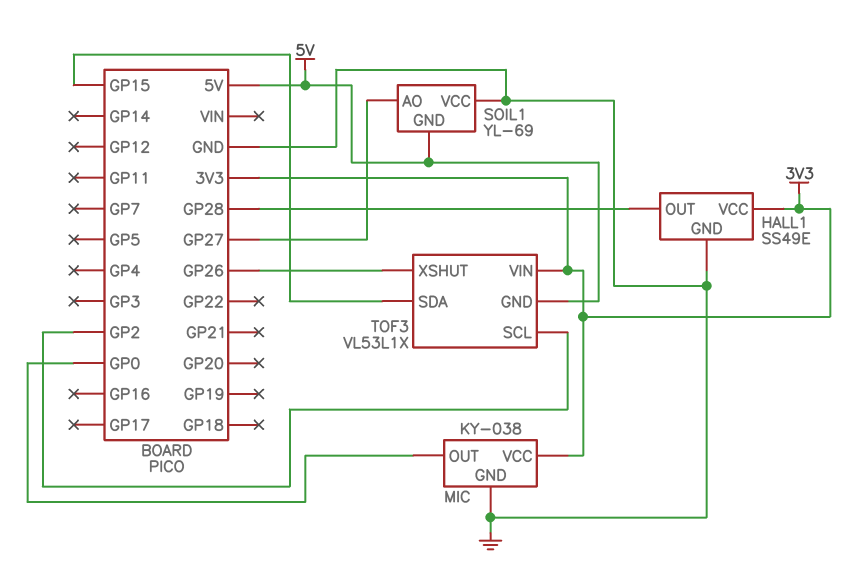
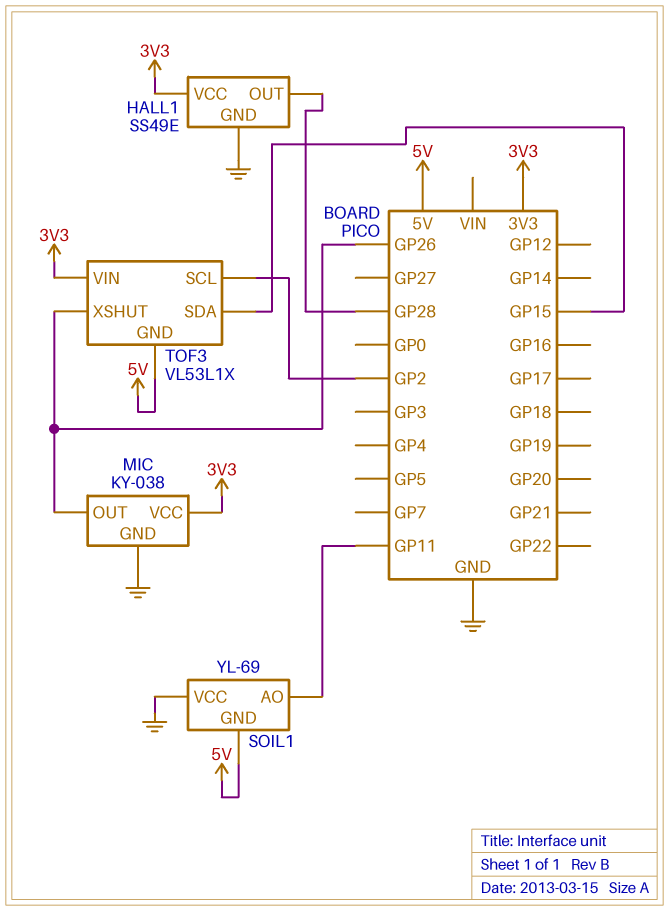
MIC pin OUT: GP0 -> GP26
SOIL1 pin AO: GP27 -> GP11

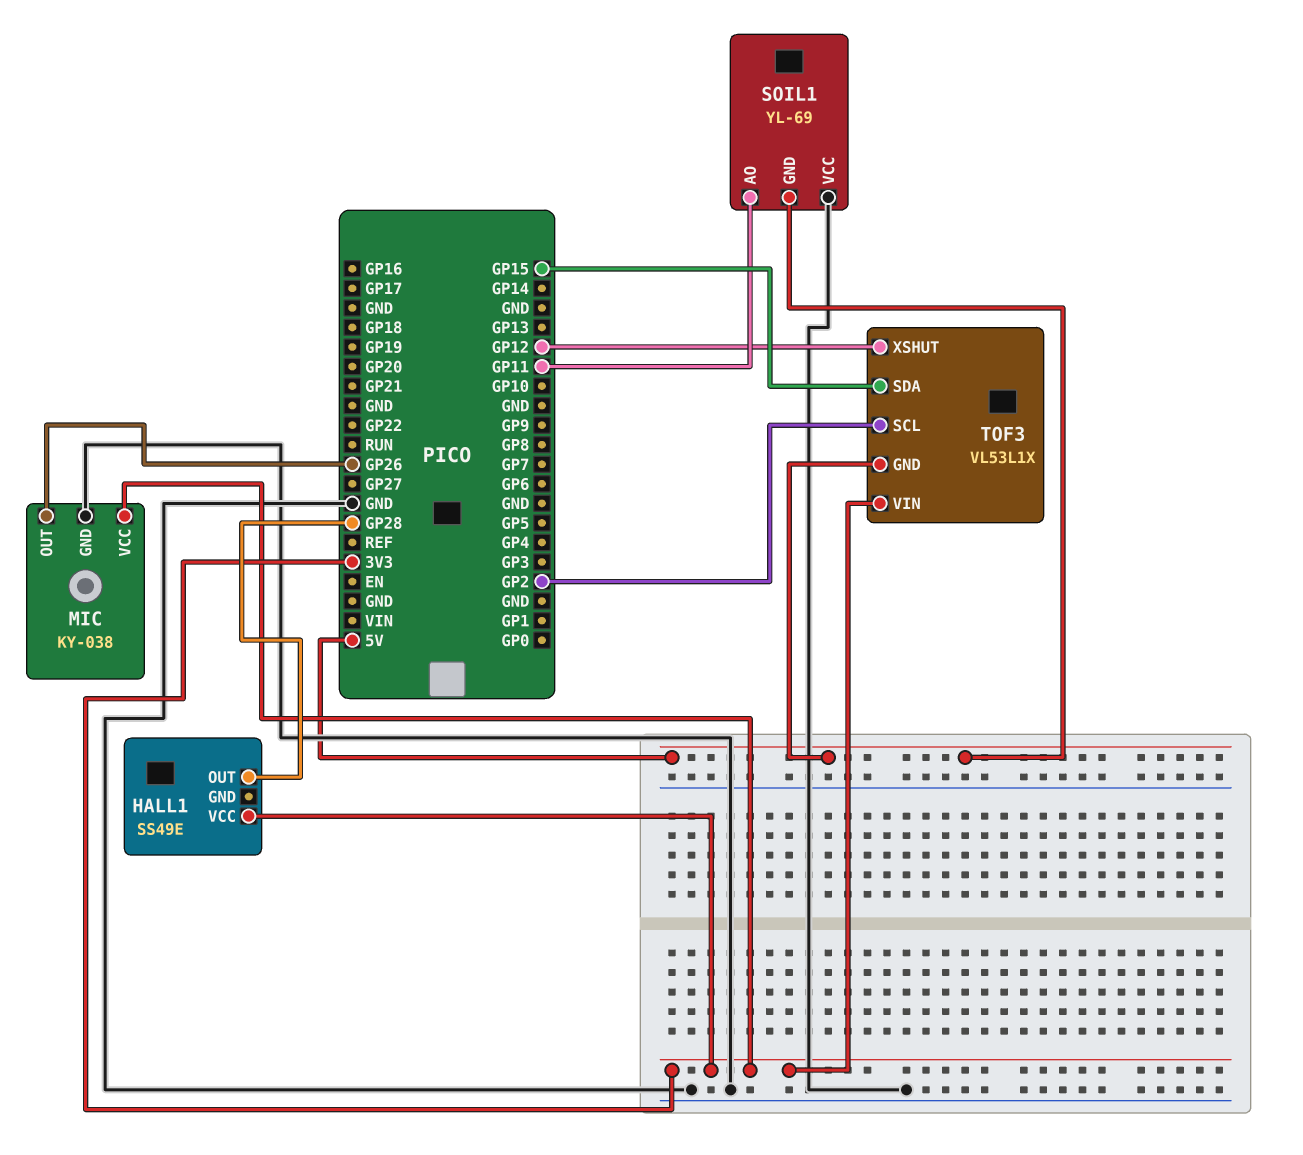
HALL1 pin GND: GND -> none
TOF3 pin XSHUT: GP26 -> GP12

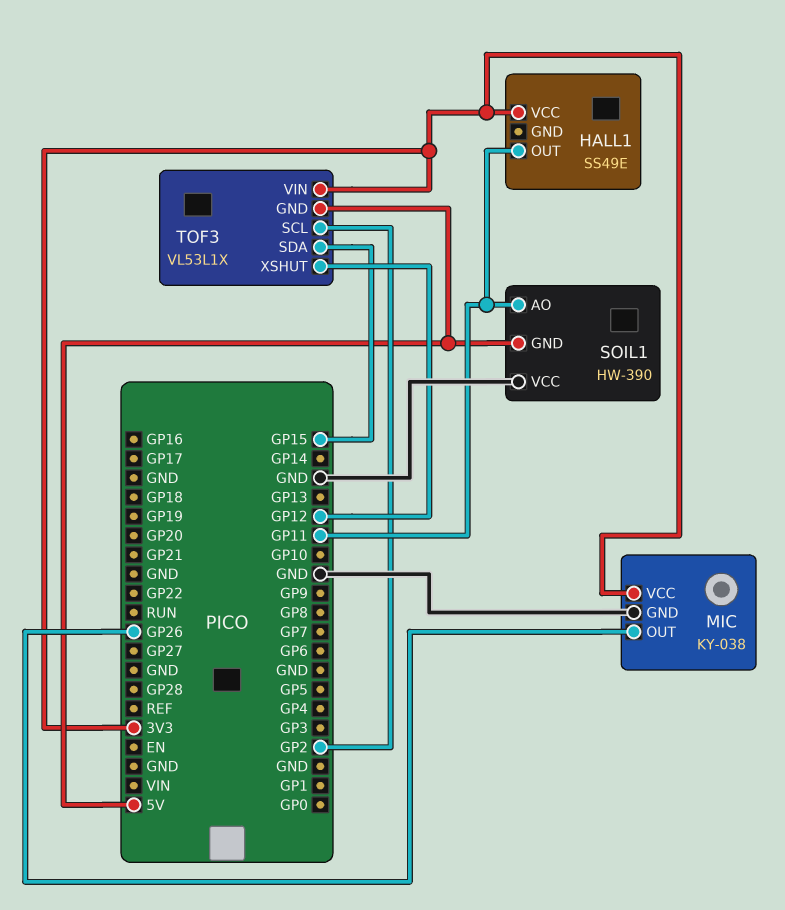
HALL1 pin OUT: GP28 -> GP11
SOIL1: YL-69 -> HW-390

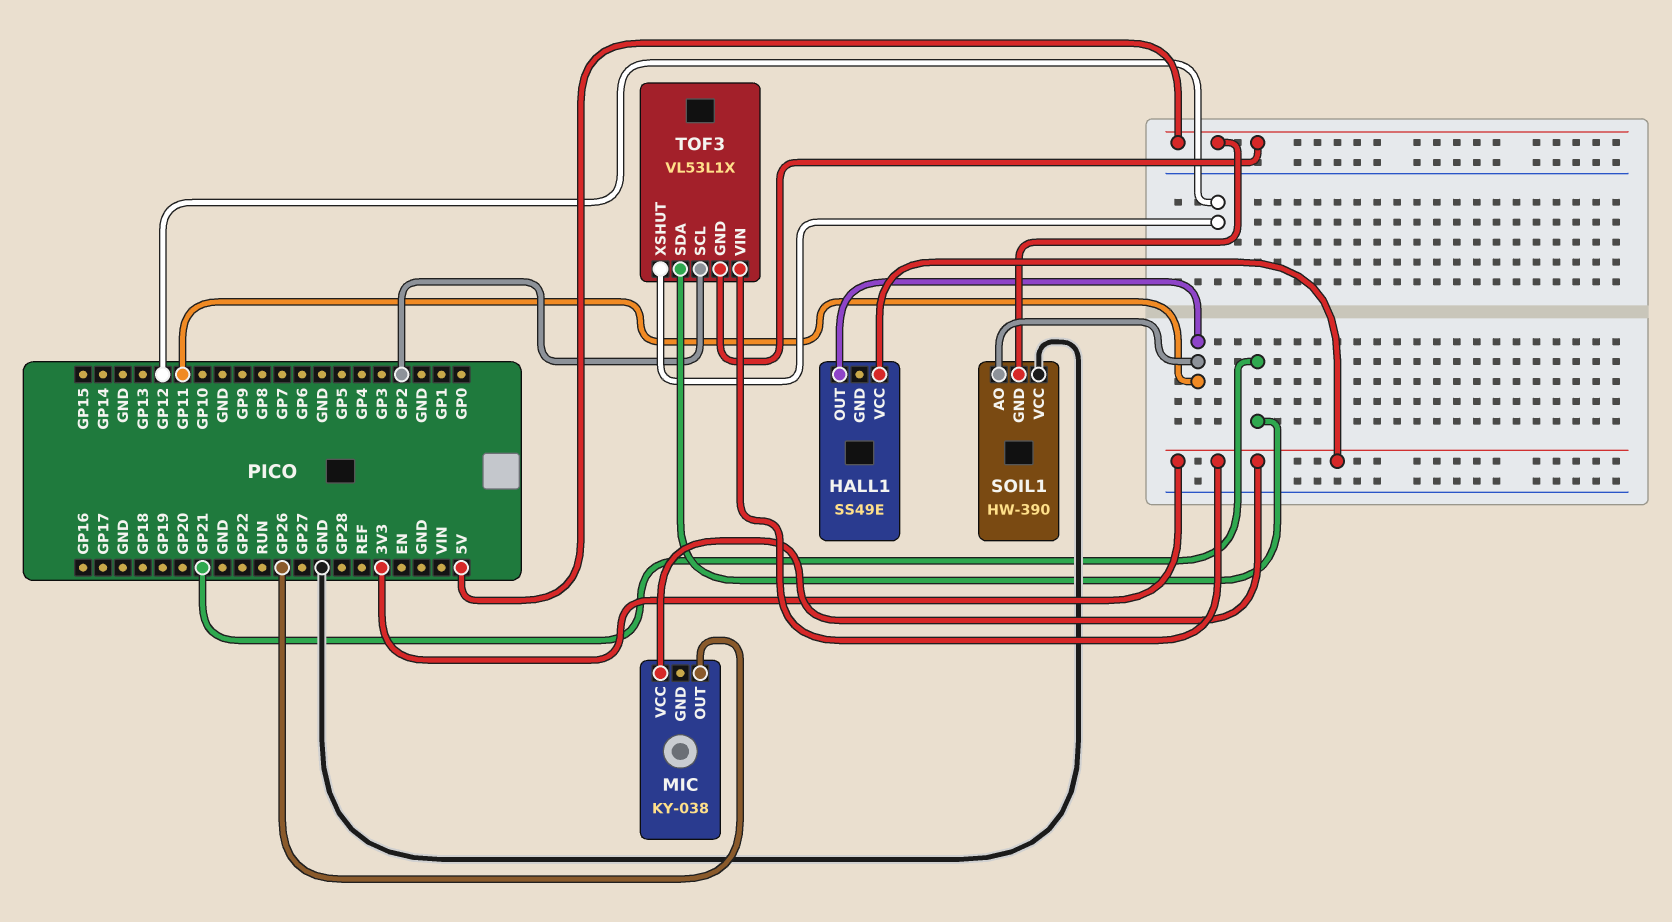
MIC pin GND: GND -> none
TOF3 pin SDA: GP15 -> GP21

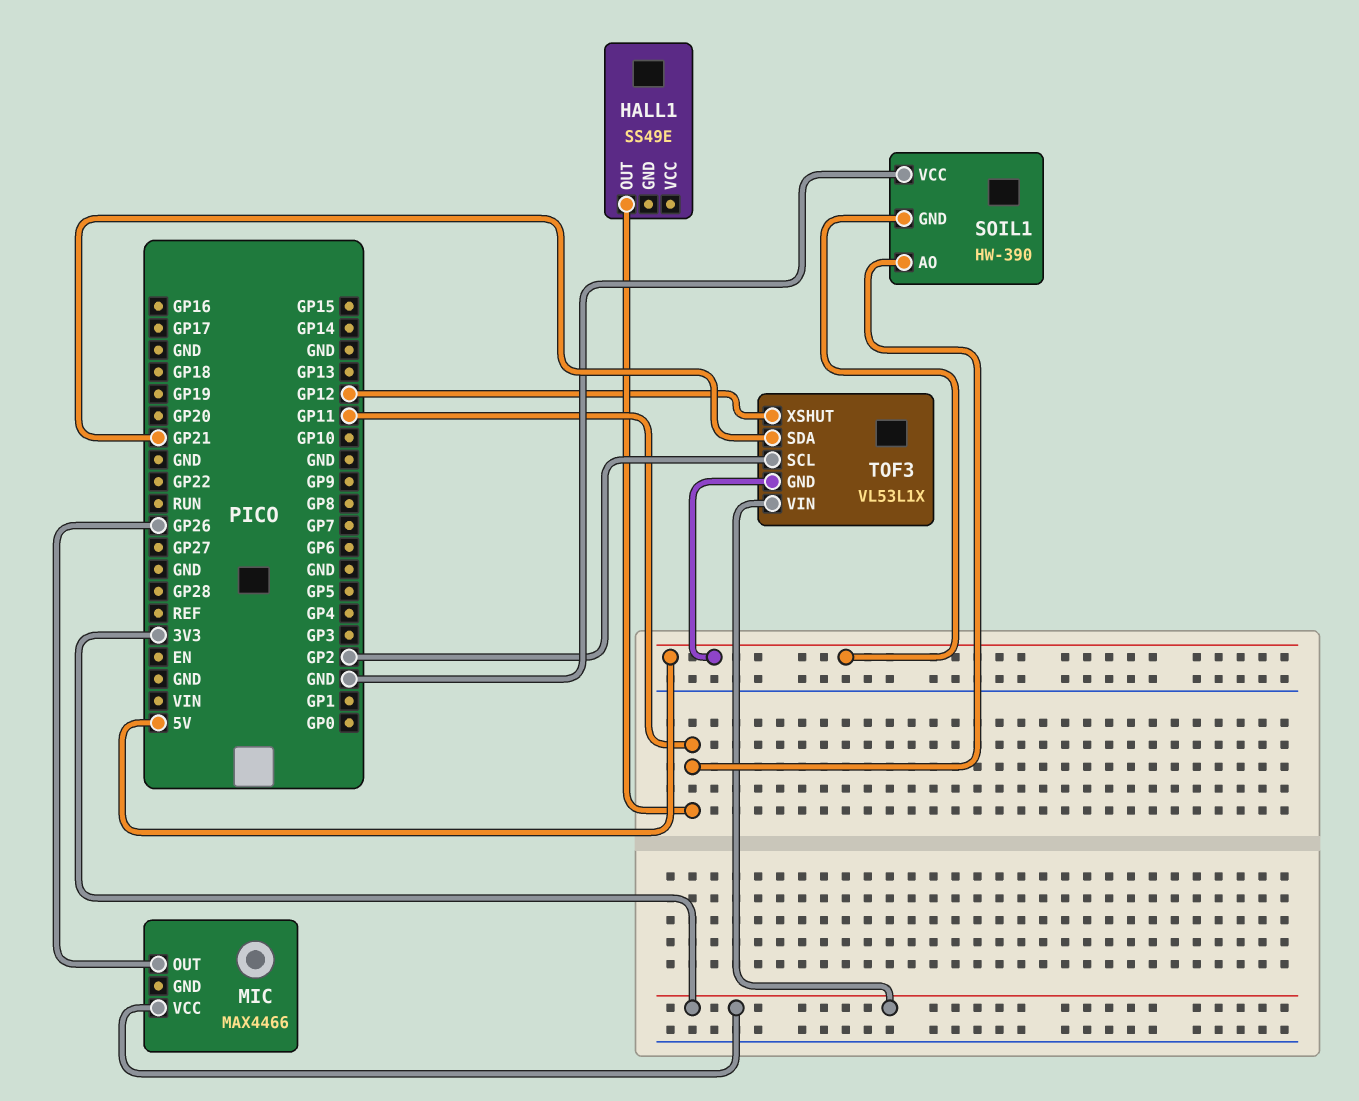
HALL1 pin VCC: 3V3 -> none
MIC: KY-038 -> MAX4466

